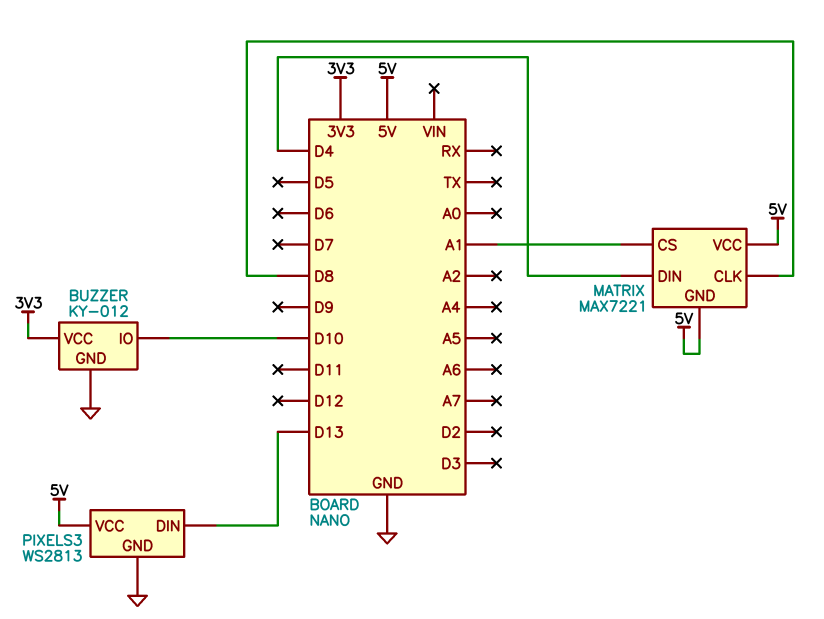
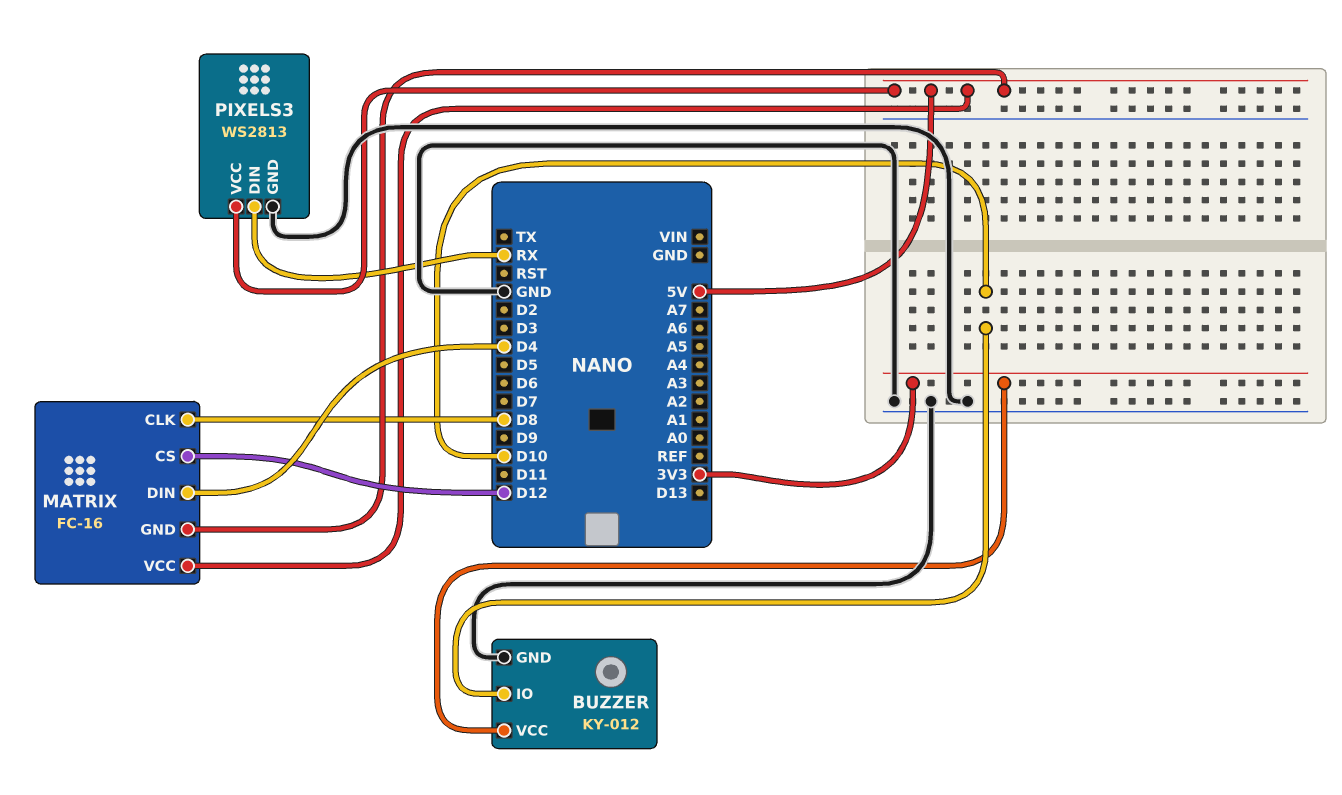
MATRIX: MAX7221 -> FC-16
MATRIX pin CS: A1 -> D12
PIXELS3 pin DIN: D13 -> RX

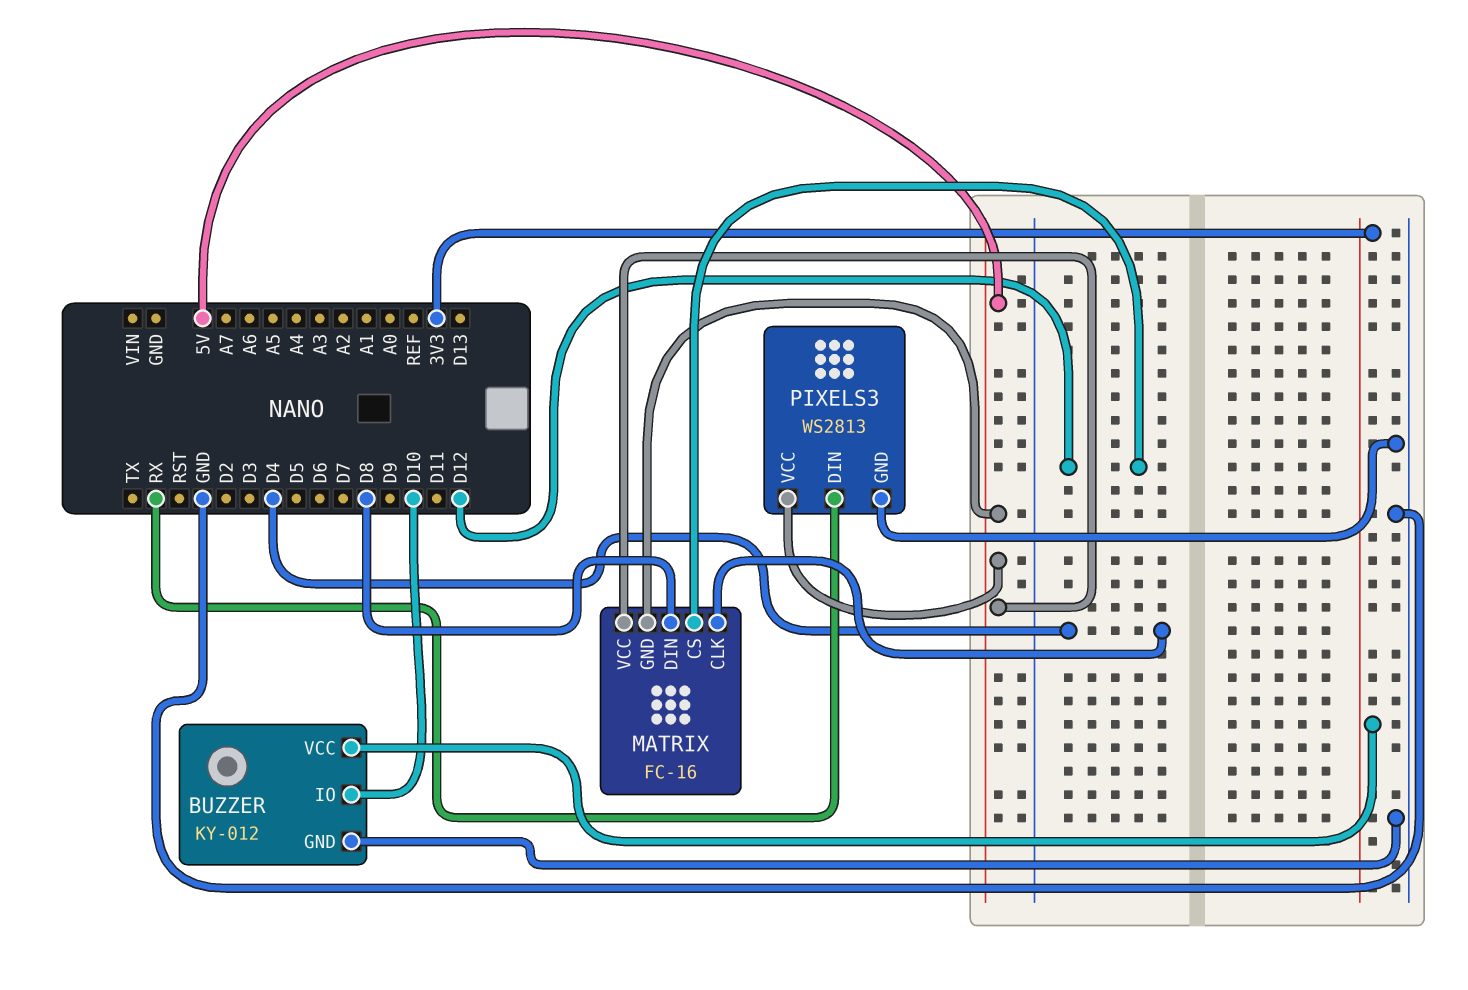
MATRIX pin CLK: D8 -> D4
MATRIX pin DIN: D4 -> D8

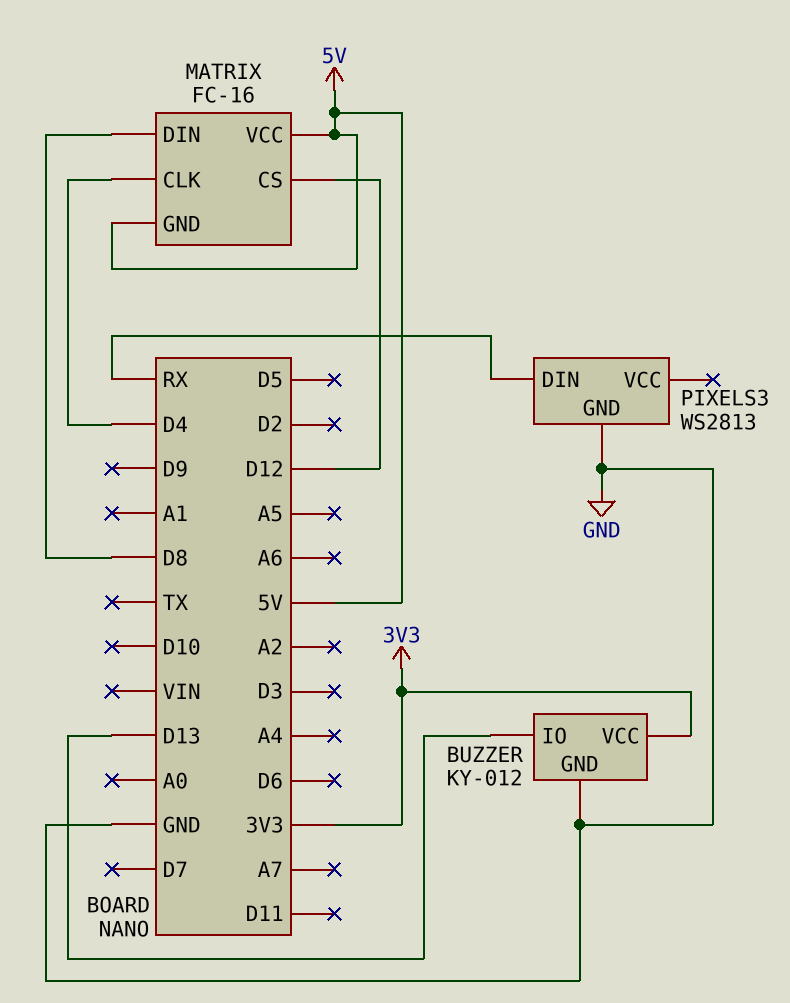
BUZZER pin IO: D10 -> D13
PIXELS3 pin VCC: 5V -> none

